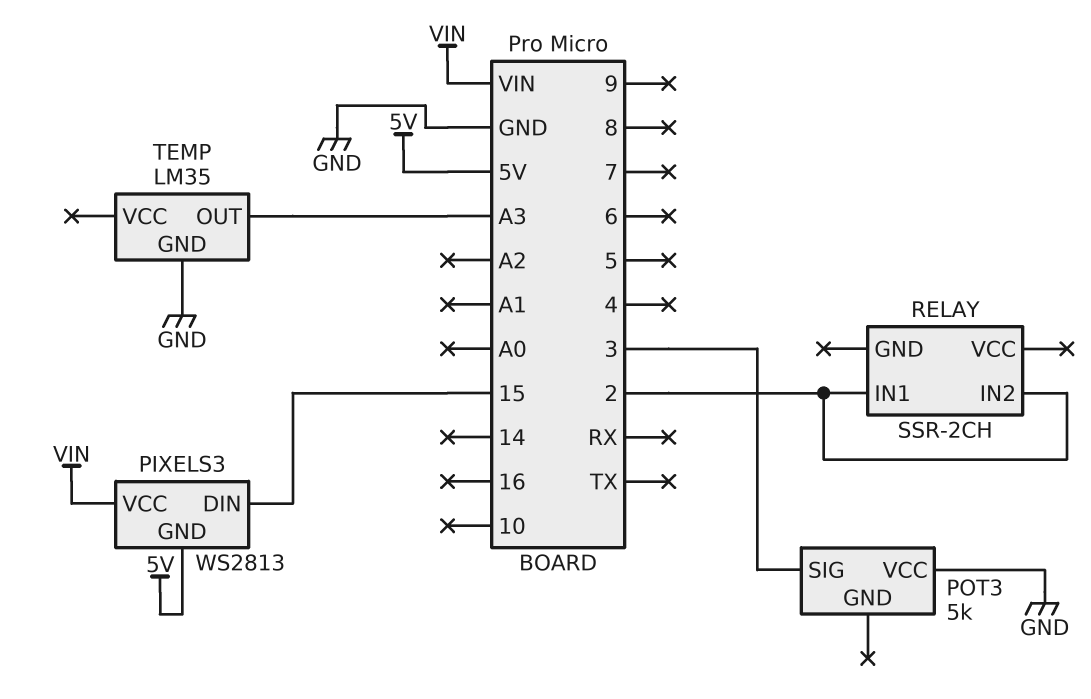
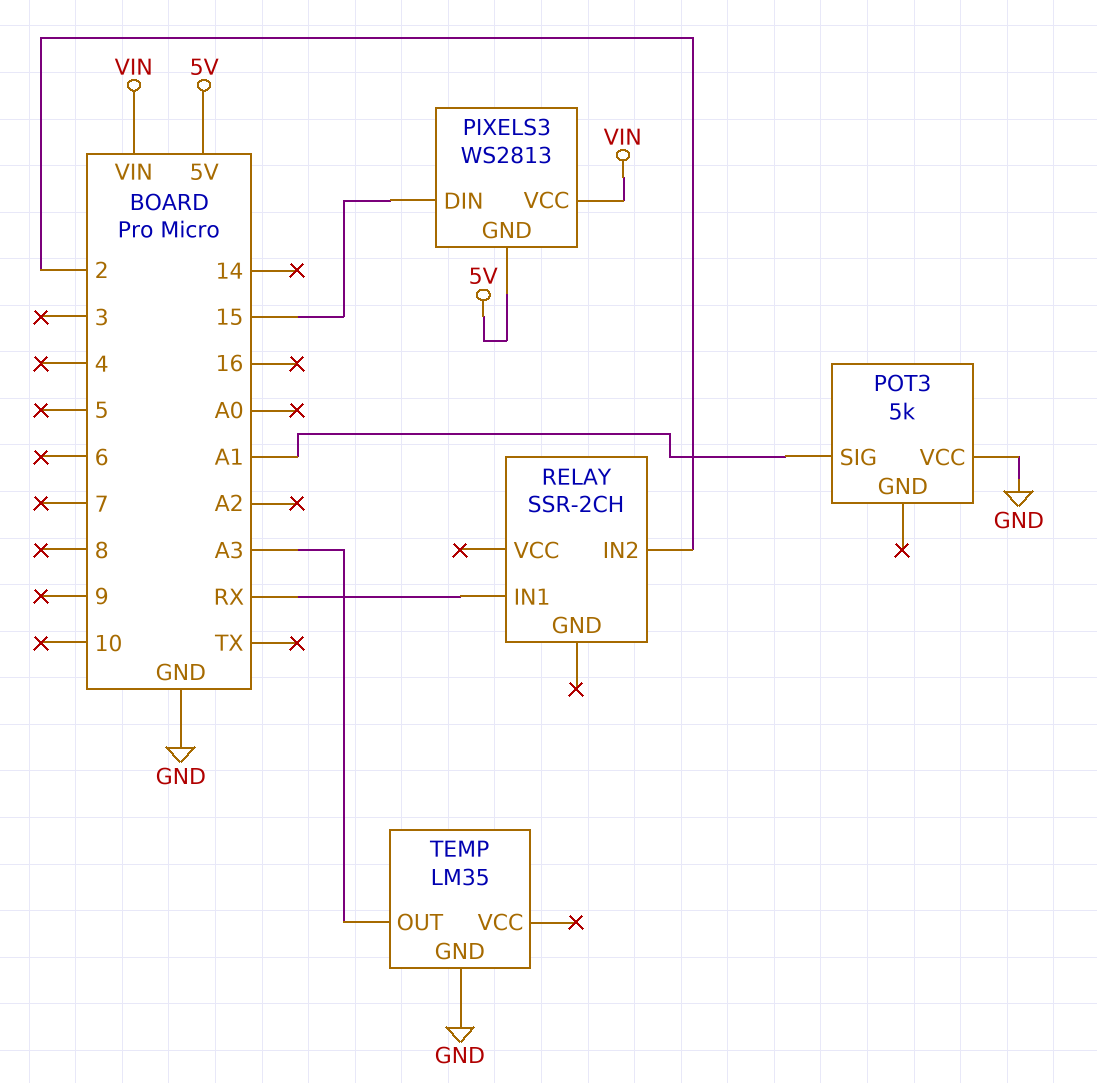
POT3 pin SIG: 3 -> A1
RELAY pin IN1: 2 -> RX

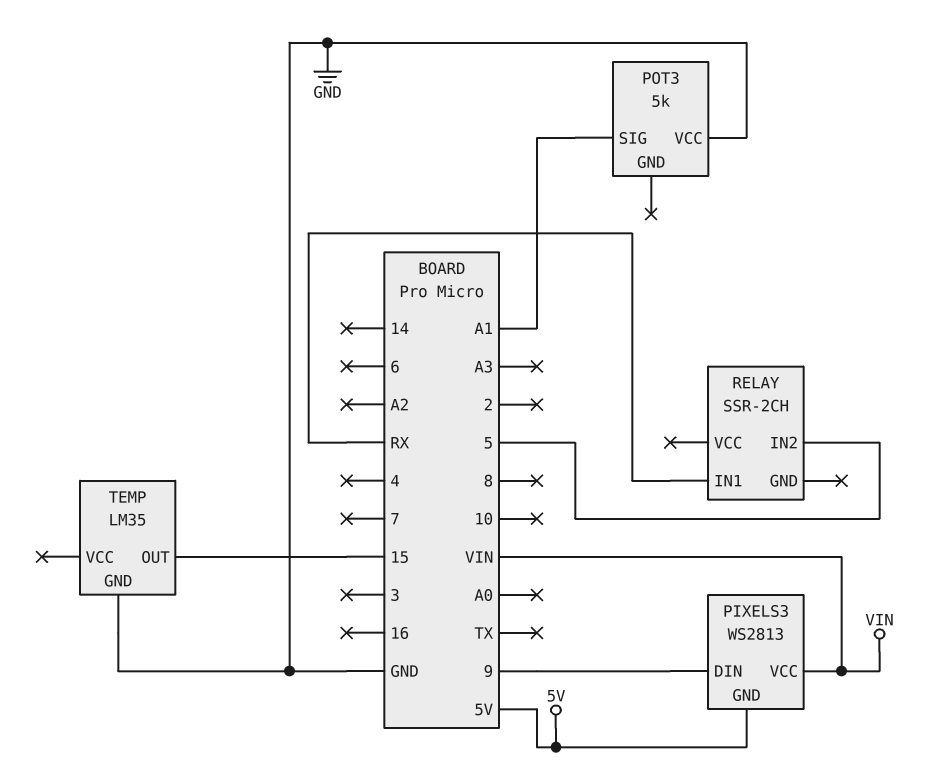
PIXELS3 pin DIN: 15 -> 9
RELAY pin IN2: 2 -> 5
TEMP pin OUT: A3 -> 15

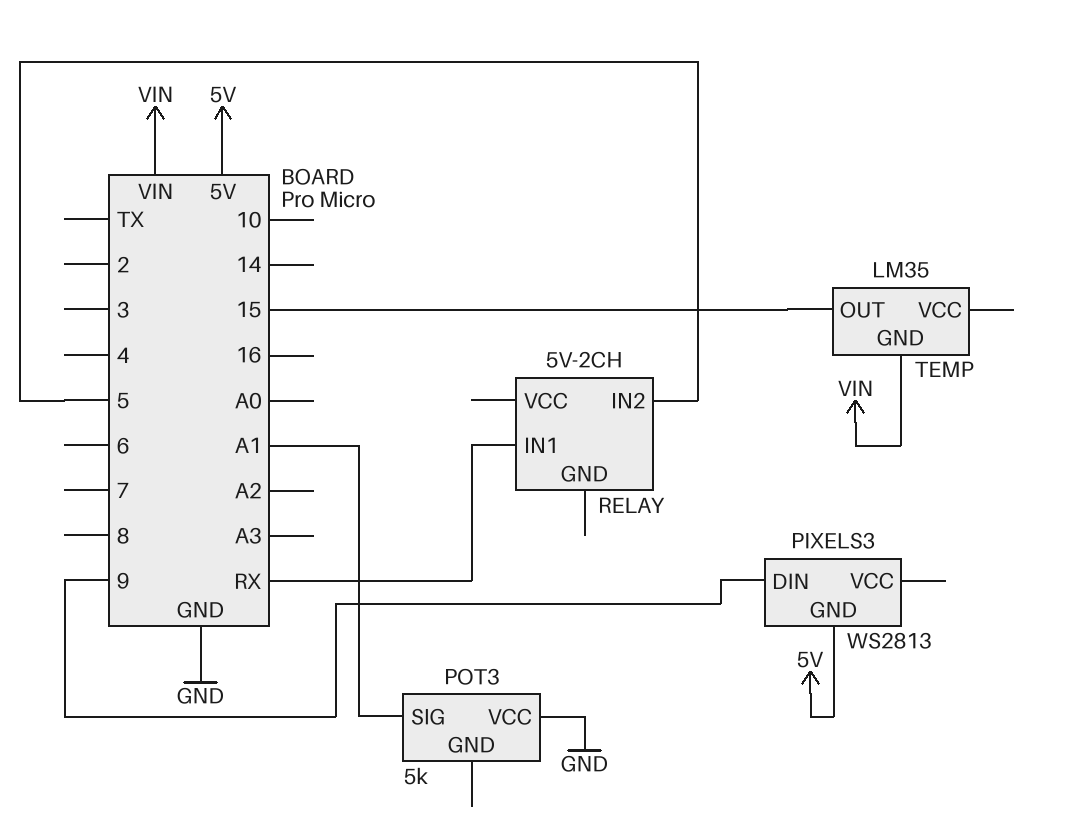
PIXELS3 pin VCC: VIN -> none
RELAY: SSR-2CH -> 5V-2CH
TEMP pin GND: GND -> VIN

